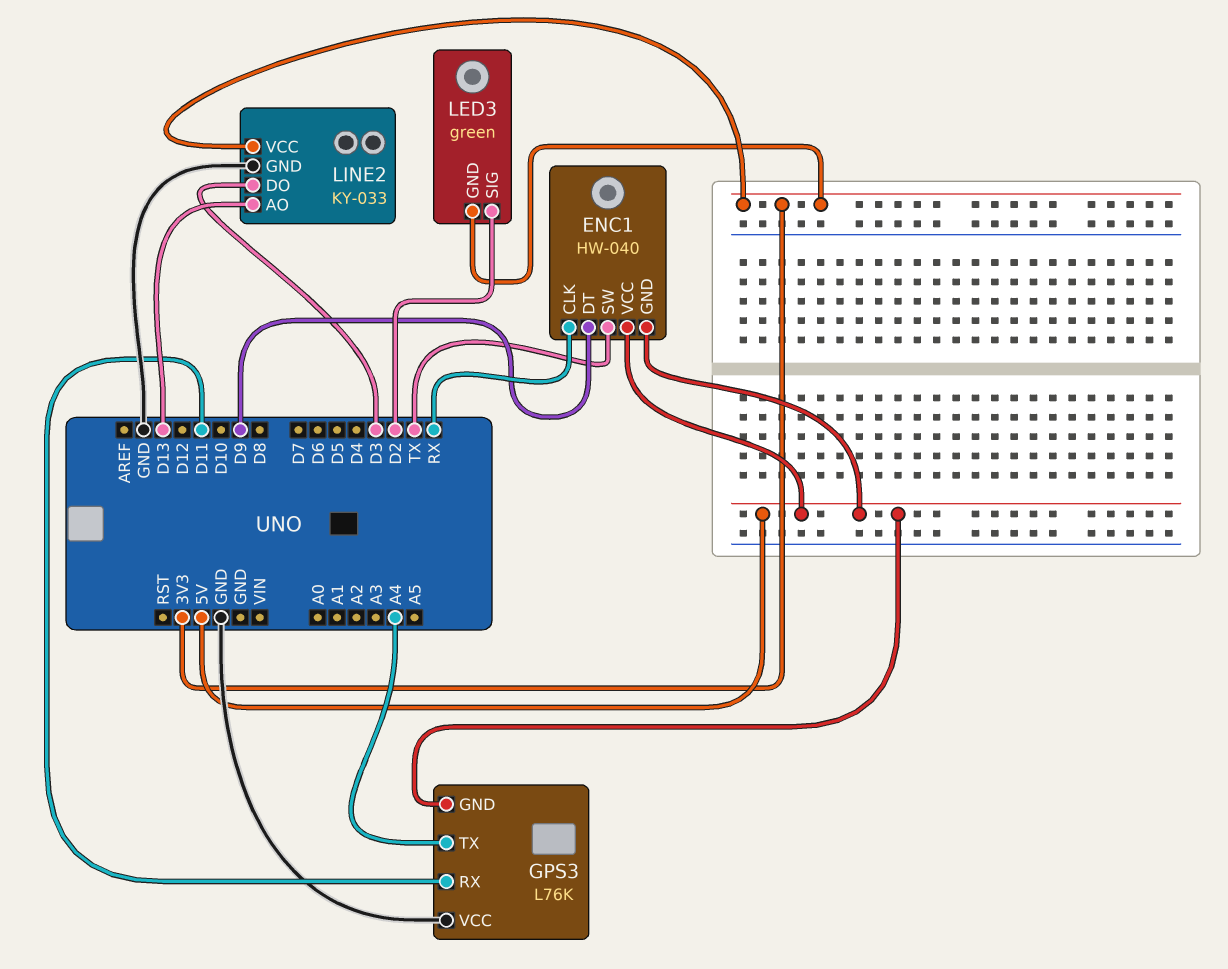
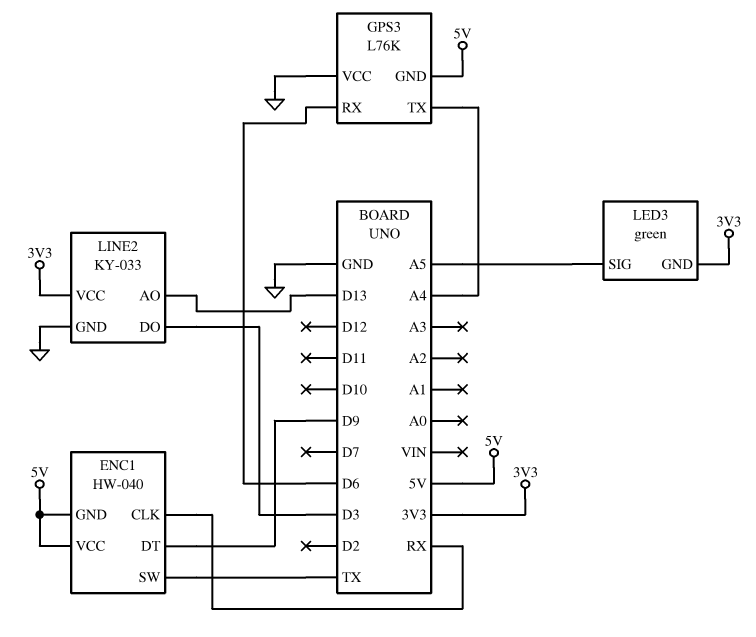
GPS3 pin RX: D11 -> D6
LED3 pin SIG: D2 -> A5

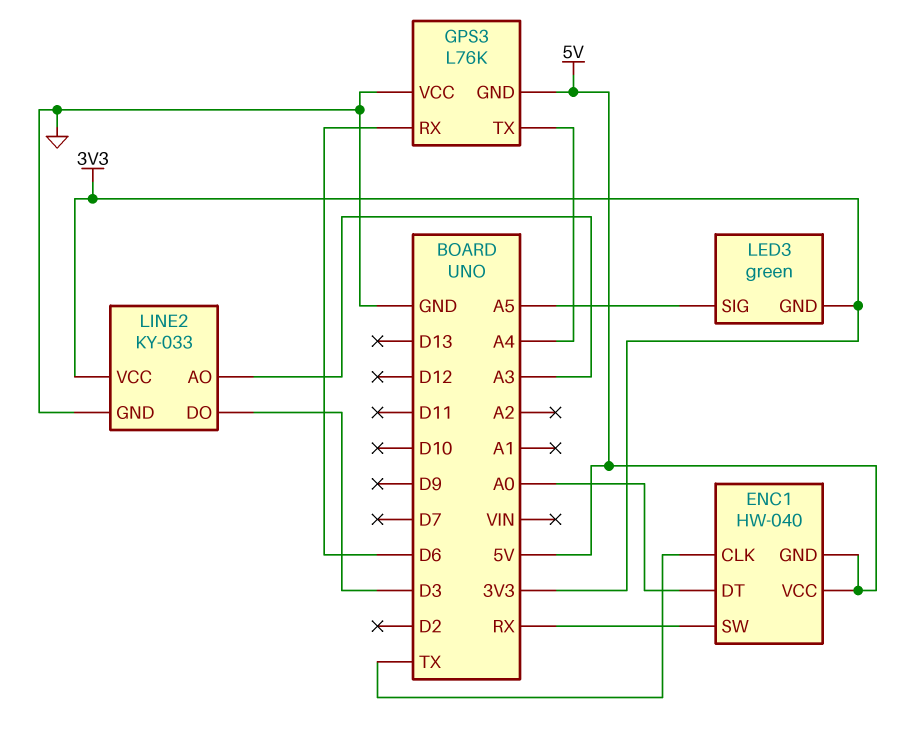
ENC1 pin CLK: RX -> TX
ENC1 pin DT: D9 -> A0
ENC1 pin SW: TX -> RX
LINE2 pin AO: D13 -> A3

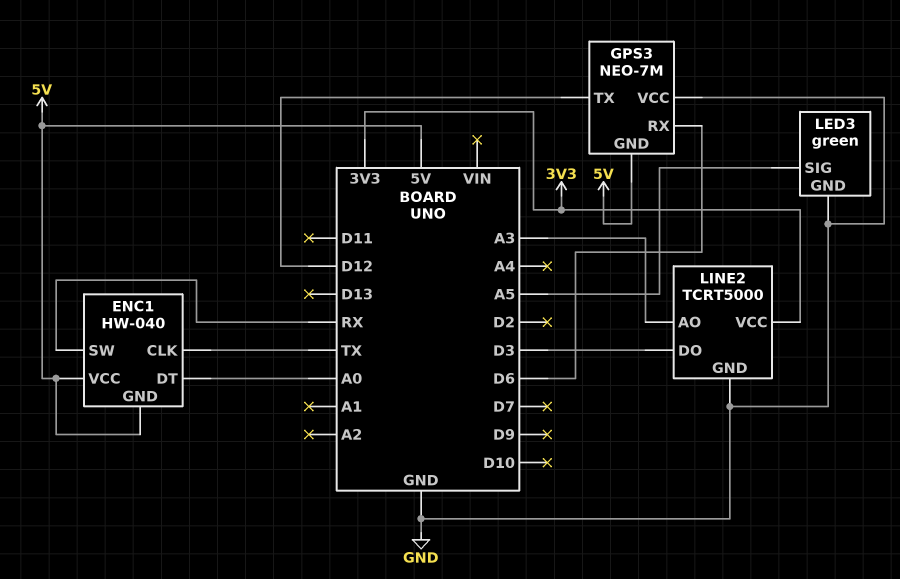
GPS3: L76K -> NEO-7M
GPS3 pin TX: A4 -> D12
LED3 pin GND: 3V3 -> GND
LINE2: KY-033 -> TCRT5000

